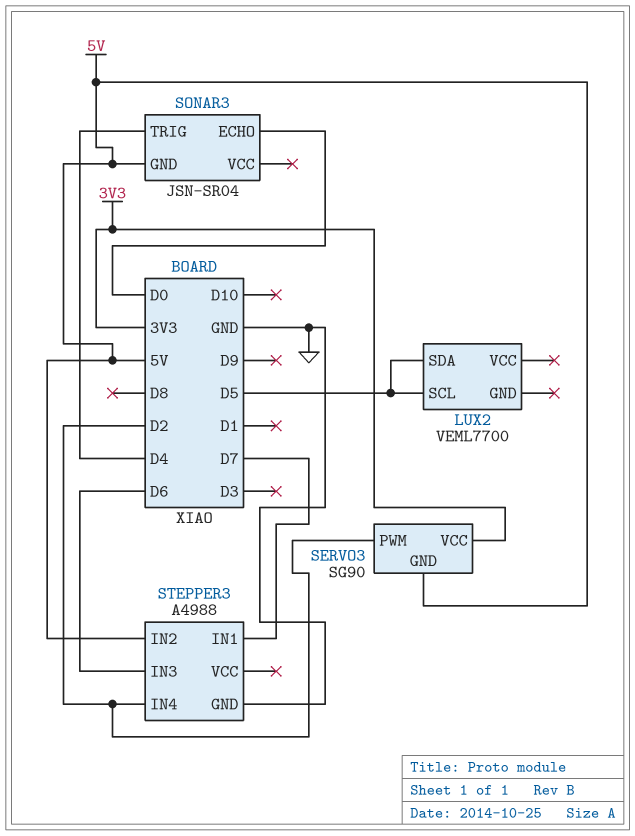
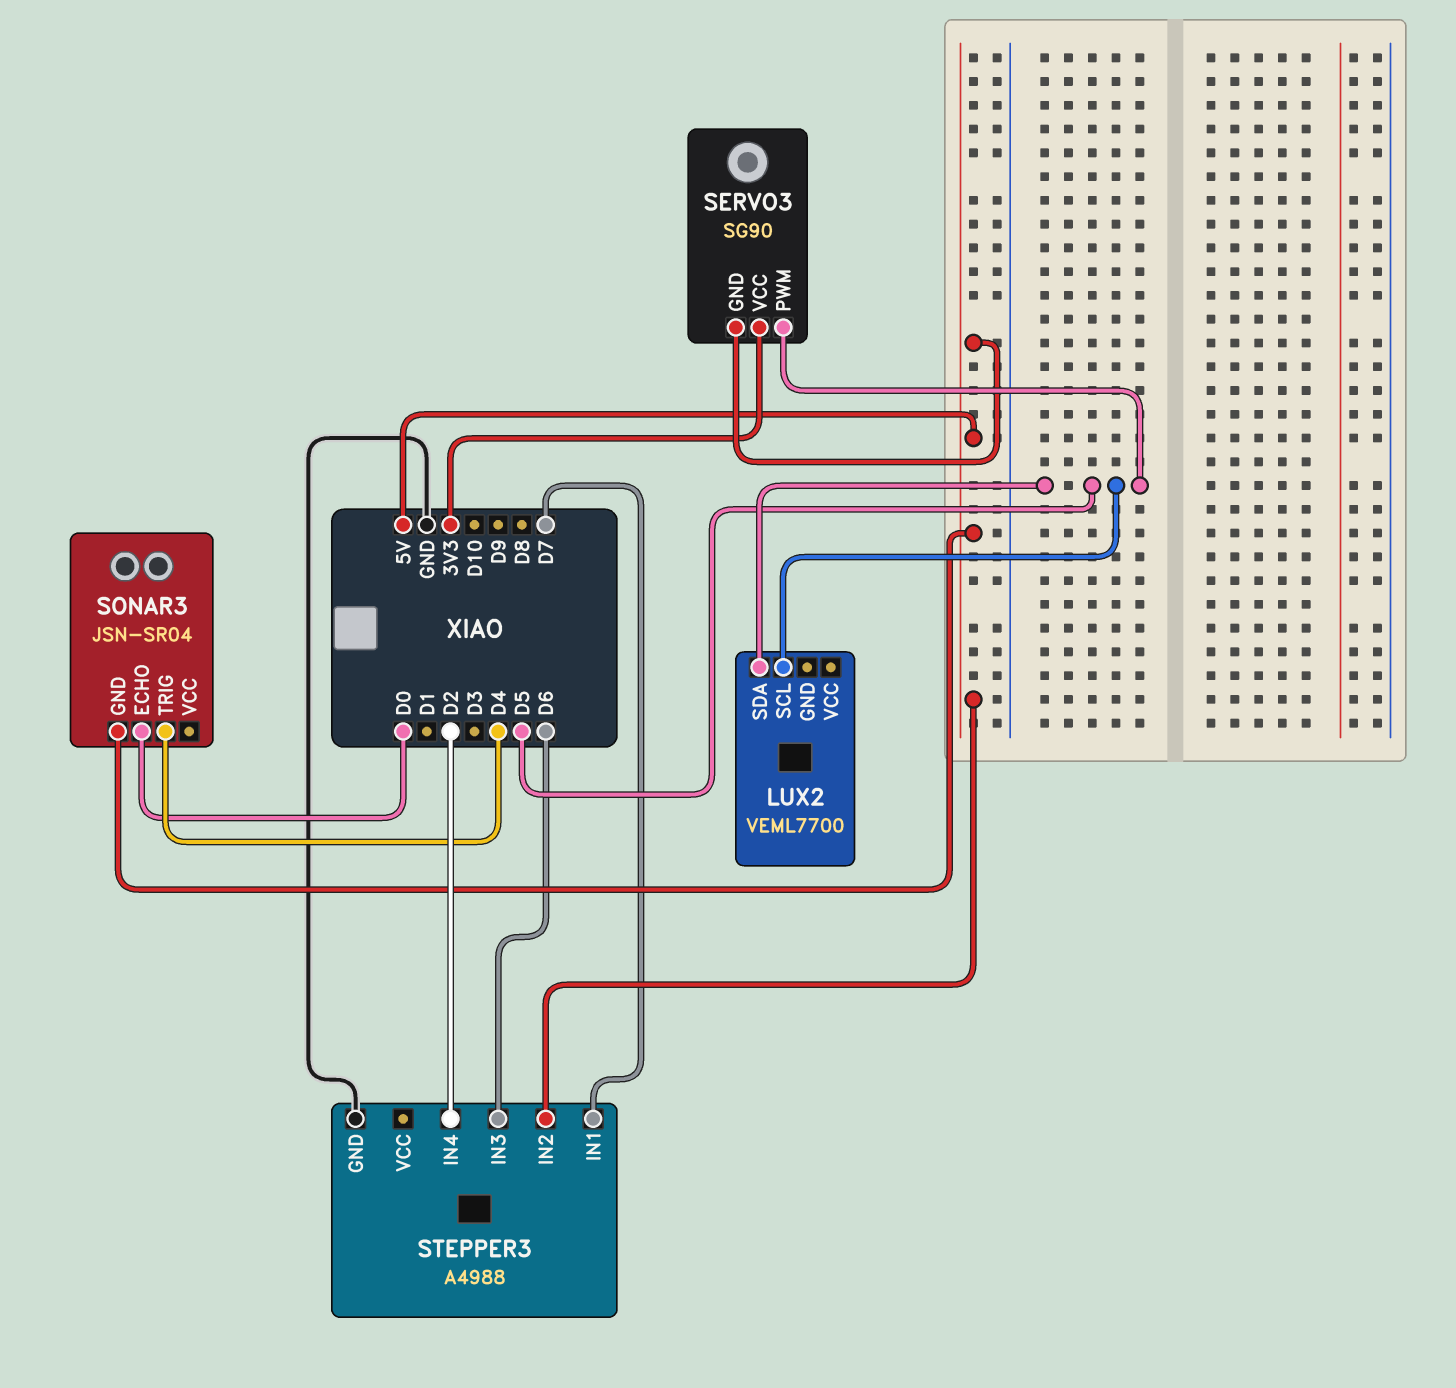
SERVO3 pin PWM: D2 -> D5

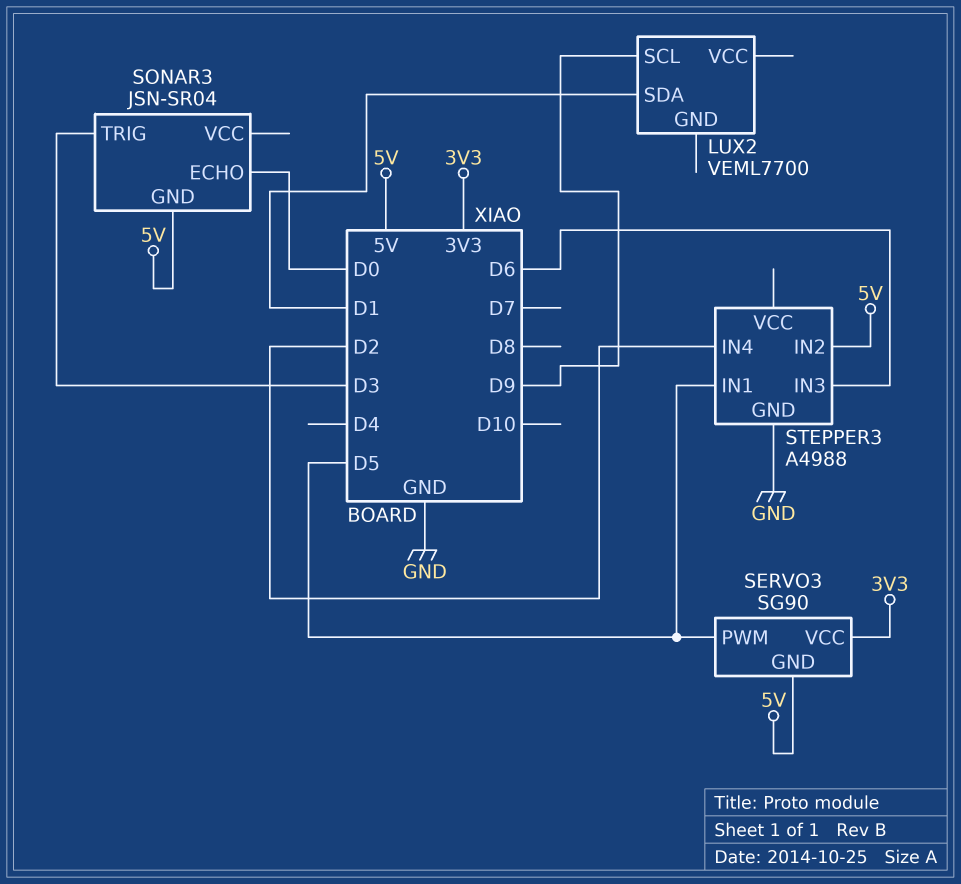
LUX2 pin SCL: D5 -> D9
LUX2 pin SDA: D5 -> D1
SONAR3 pin TRIG: D4 -> D3
STEPPER3 pin IN1: D7 -> D5

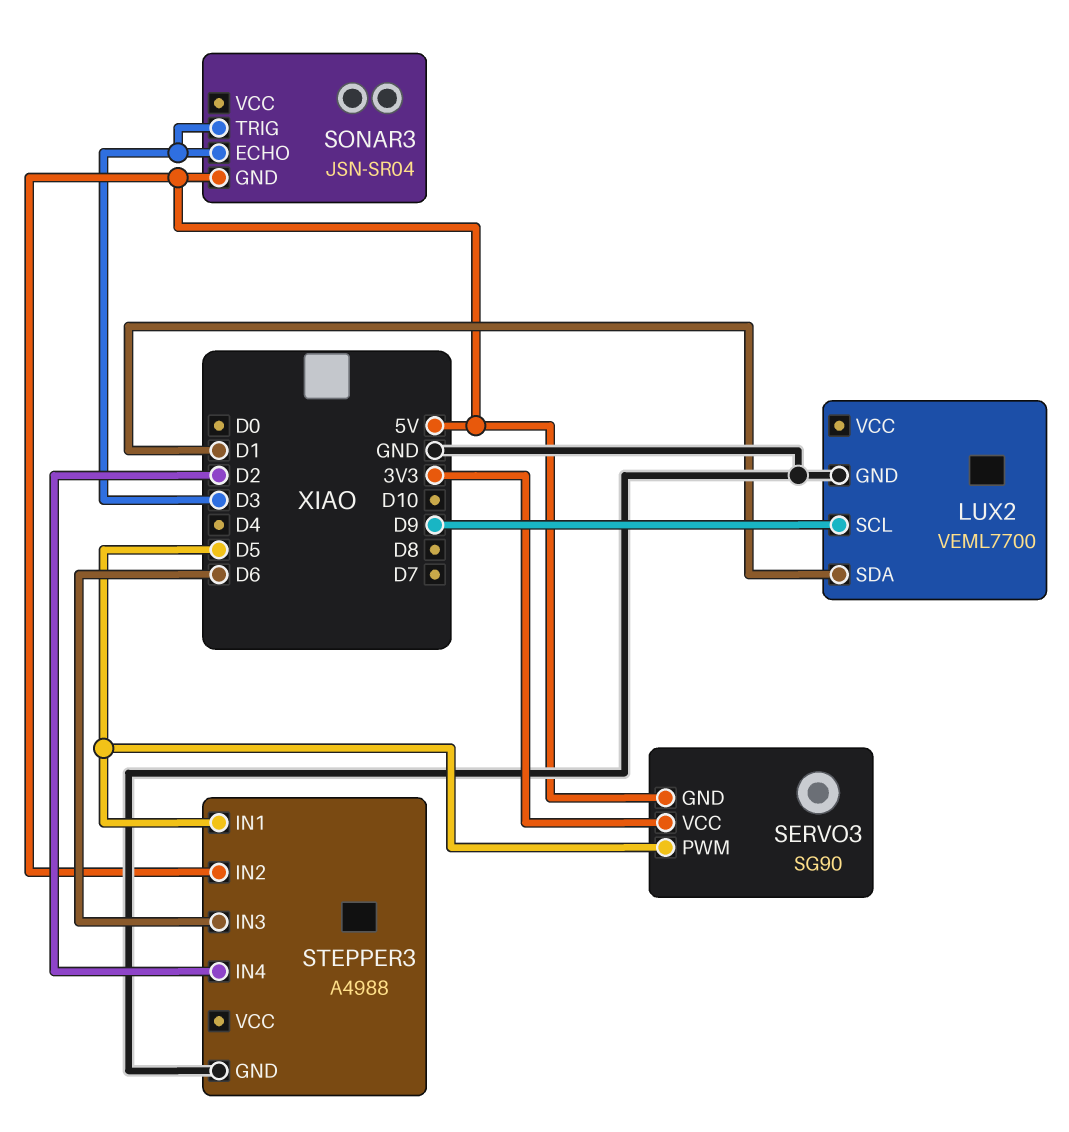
LUX2 pin GND: none -> GND
SONAR3 pin ECHO: D0 -> D3

